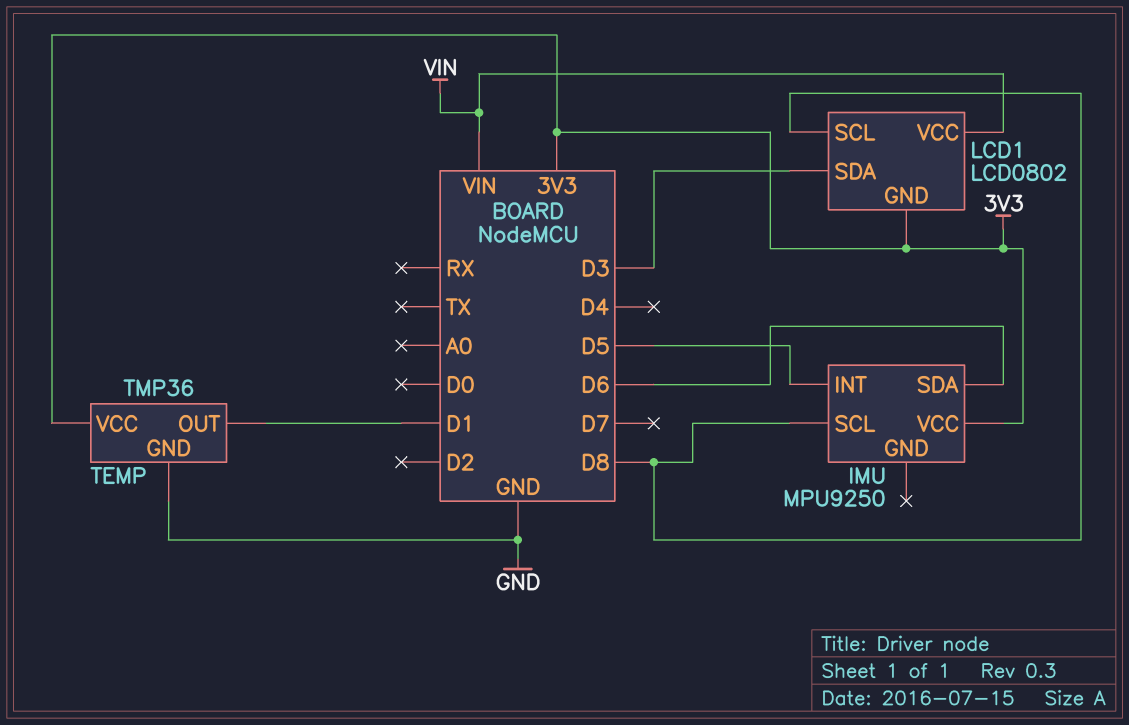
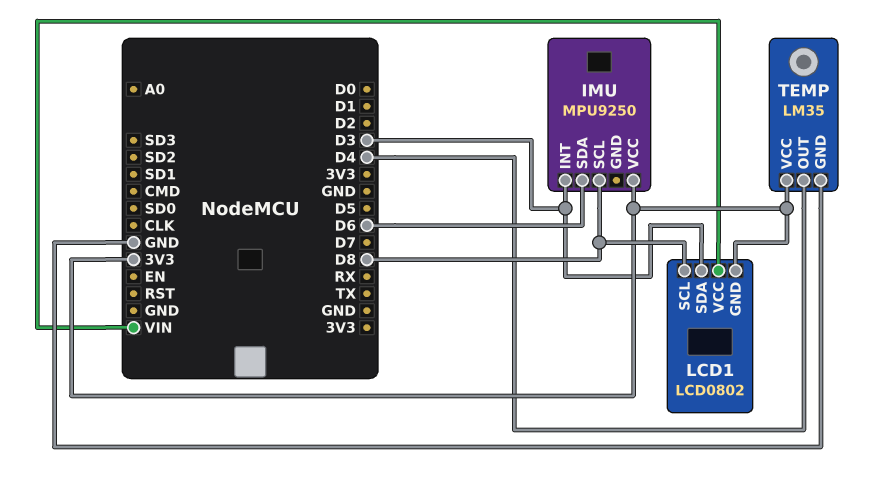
IMU pin INT: D5 -> D3
TEMP: TMP36 -> LM35
TEMP pin OUT: D1 -> D4

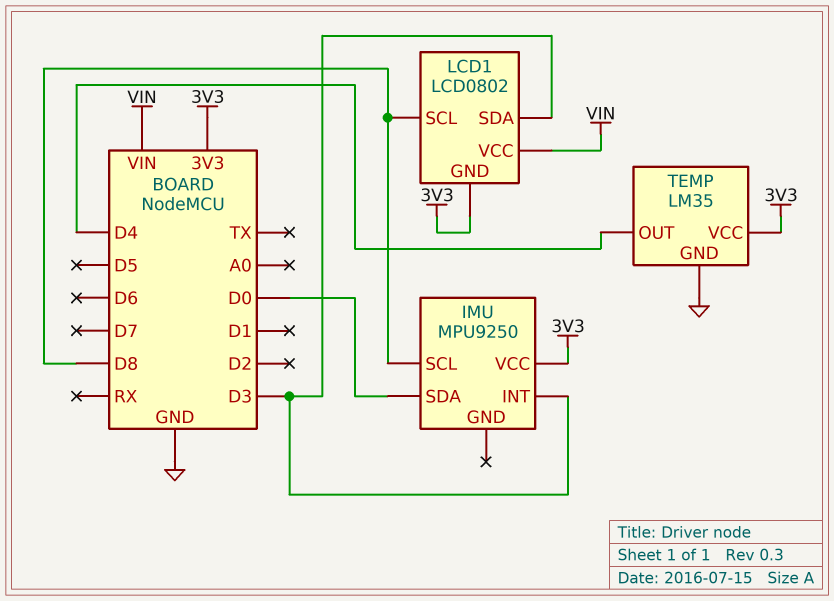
IMU pin SDA: D6 -> D0

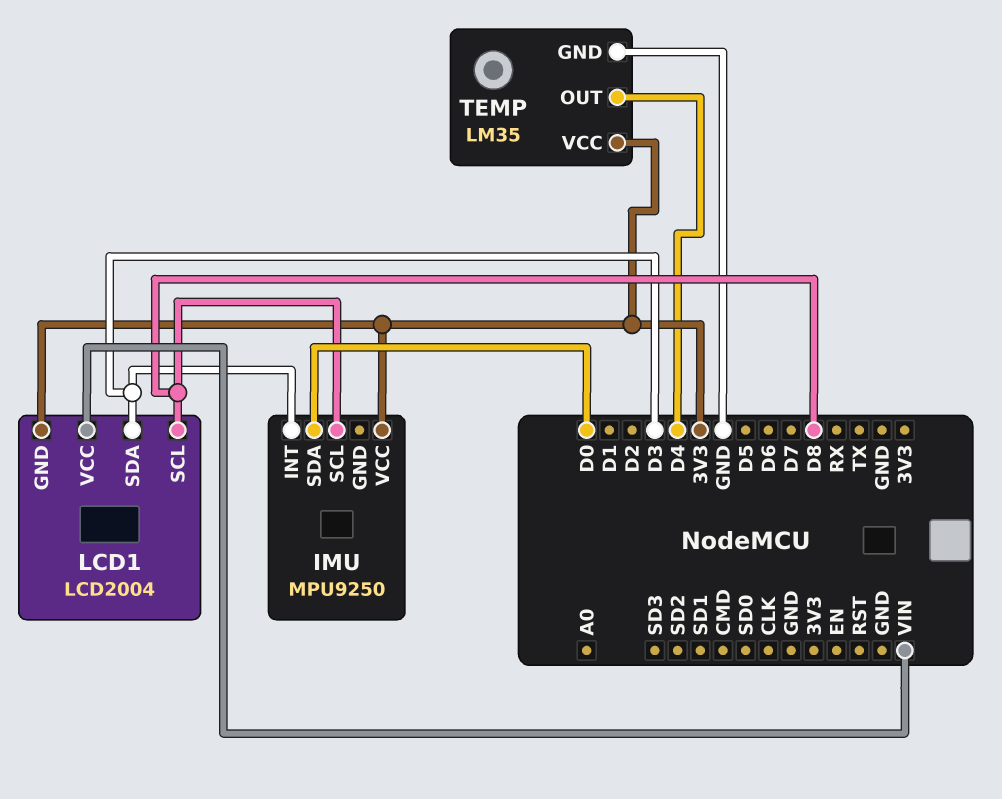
LCD1: LCD0802 -> LCD2004

